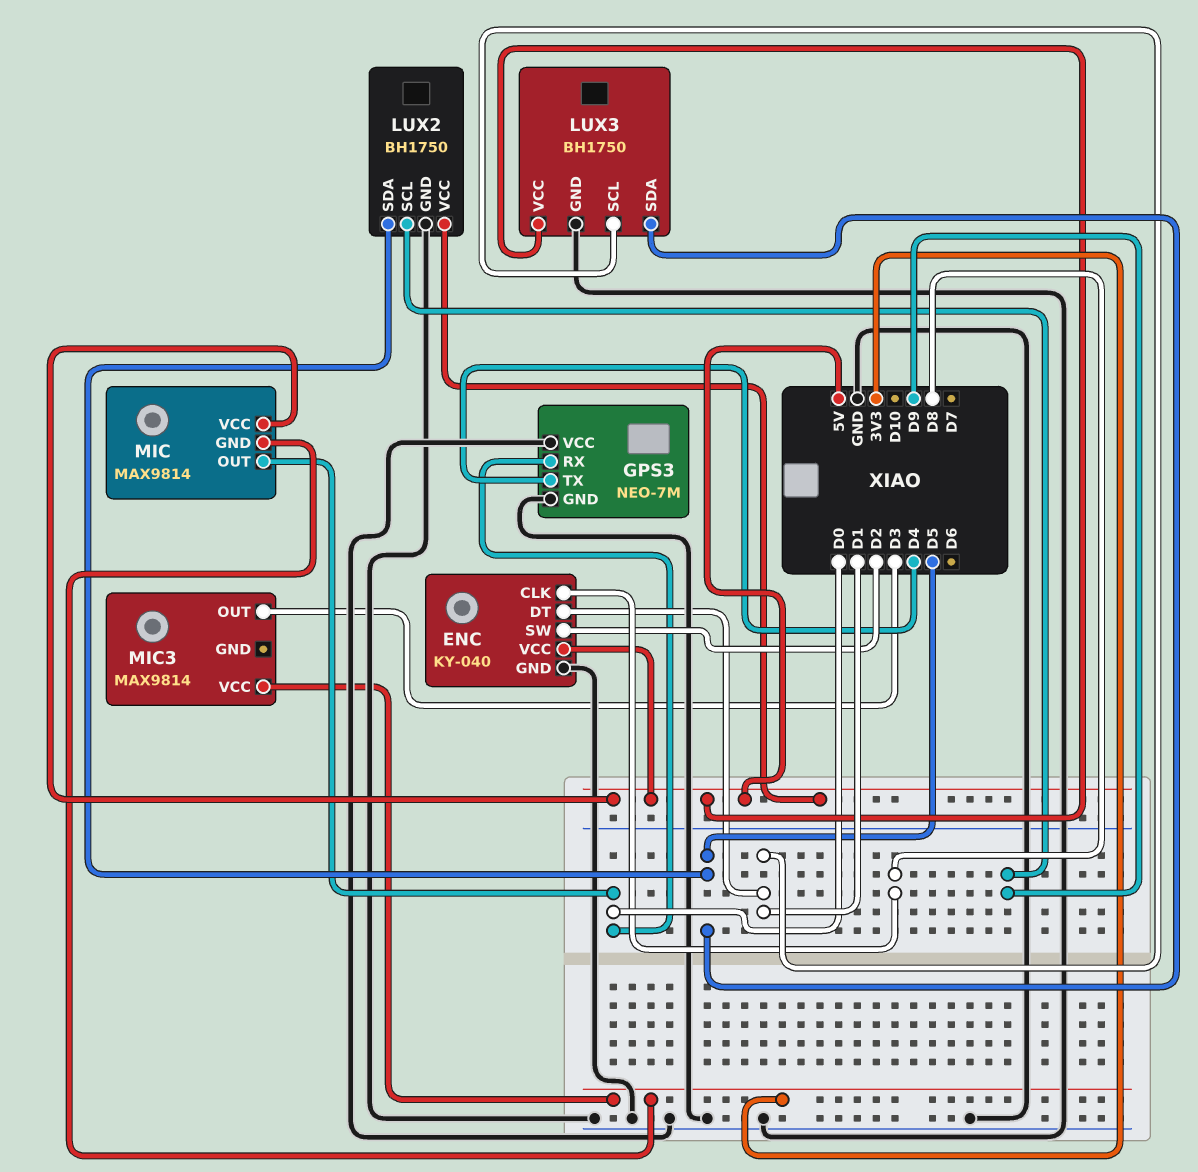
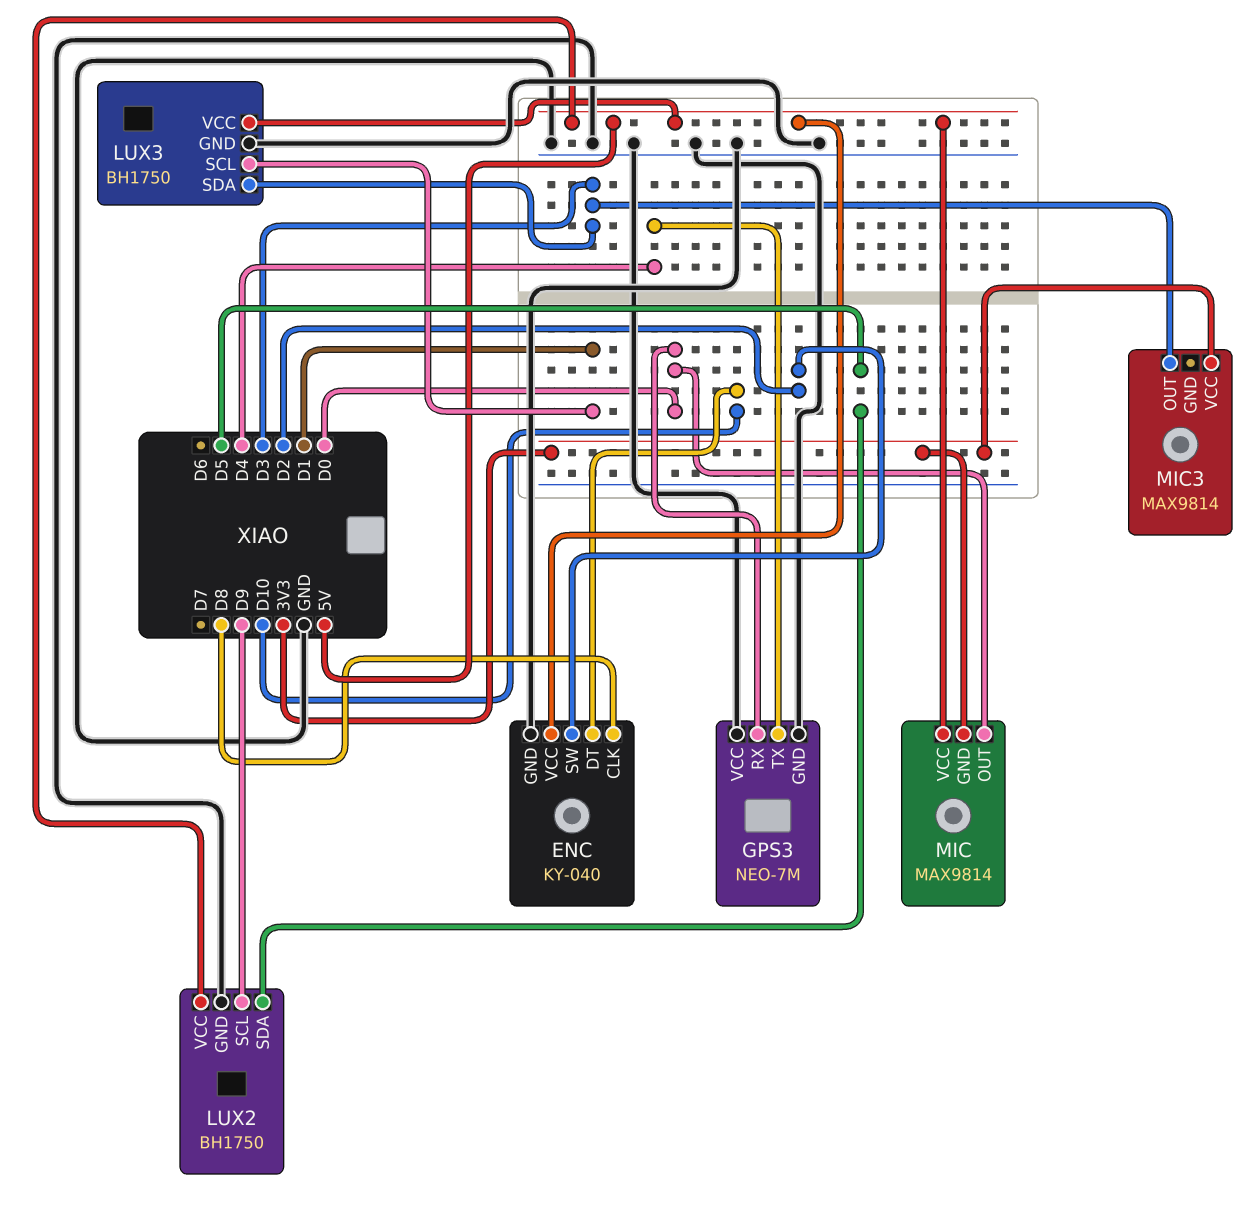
ENC pin DT: D1 -> D10
LUX3 pin SDA: D5 -> D3

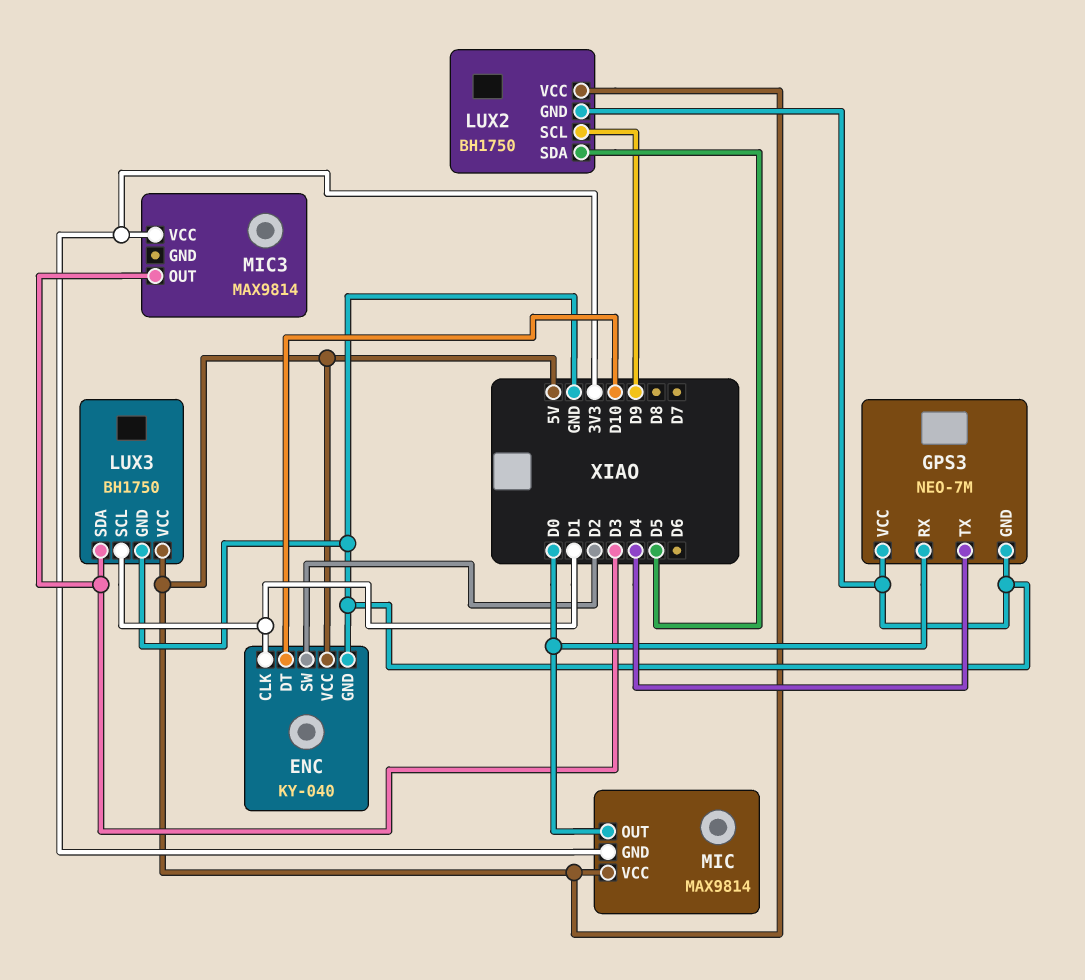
ENC pin CLK: D8 -> D1

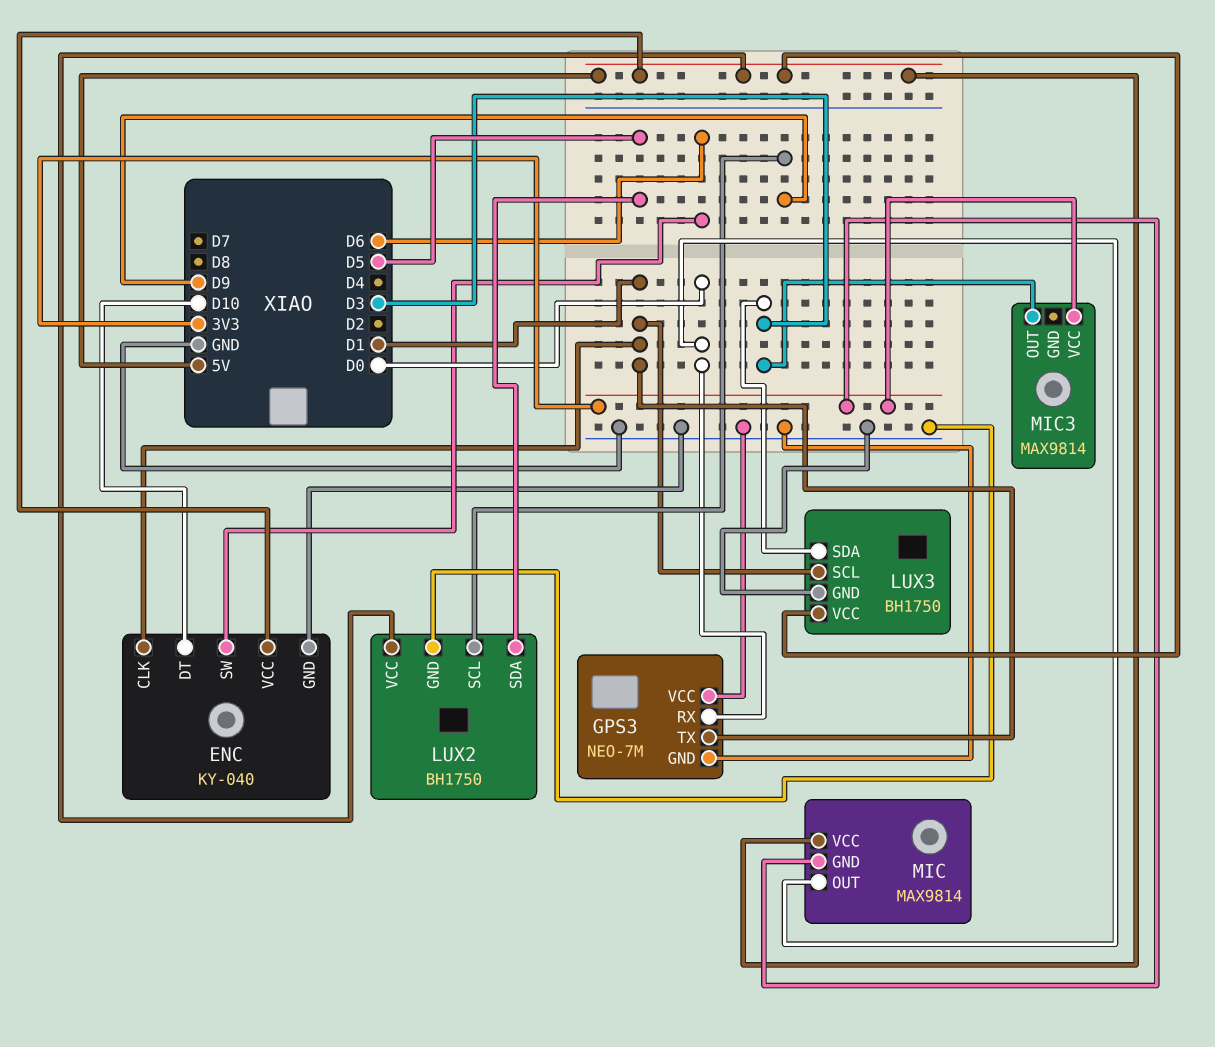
ENC pin SW: D2 -> D6
GPS3 pin TX: D4 -> D1

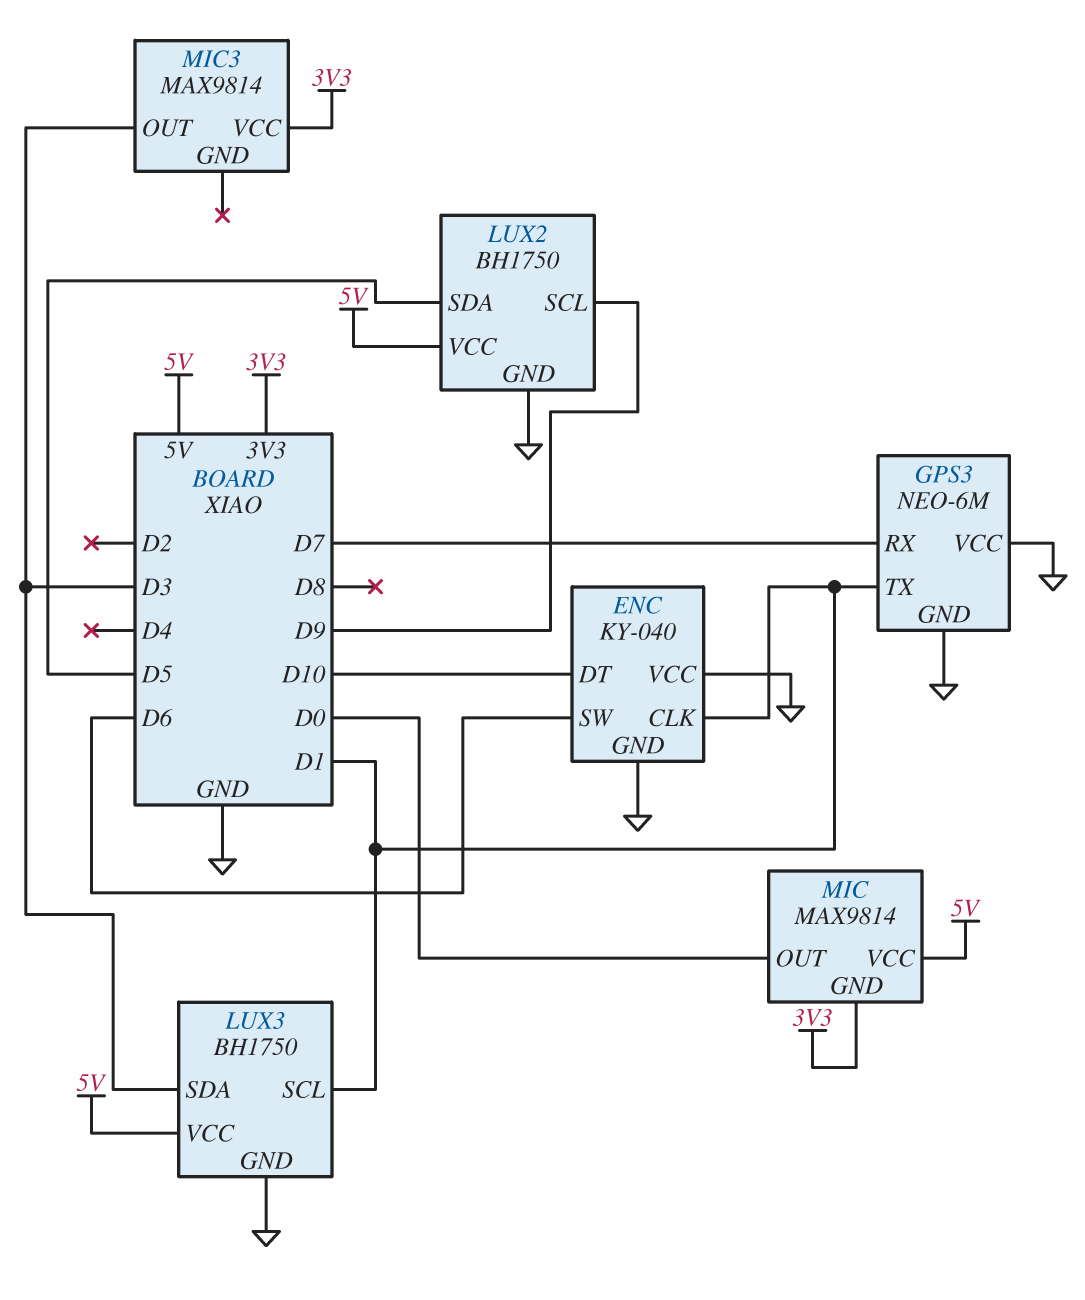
ENC pin VCC: 5V -> GND
GPS3: NEO-7M -> NEO-6M
GPS3 pin RX: D0 -> D7

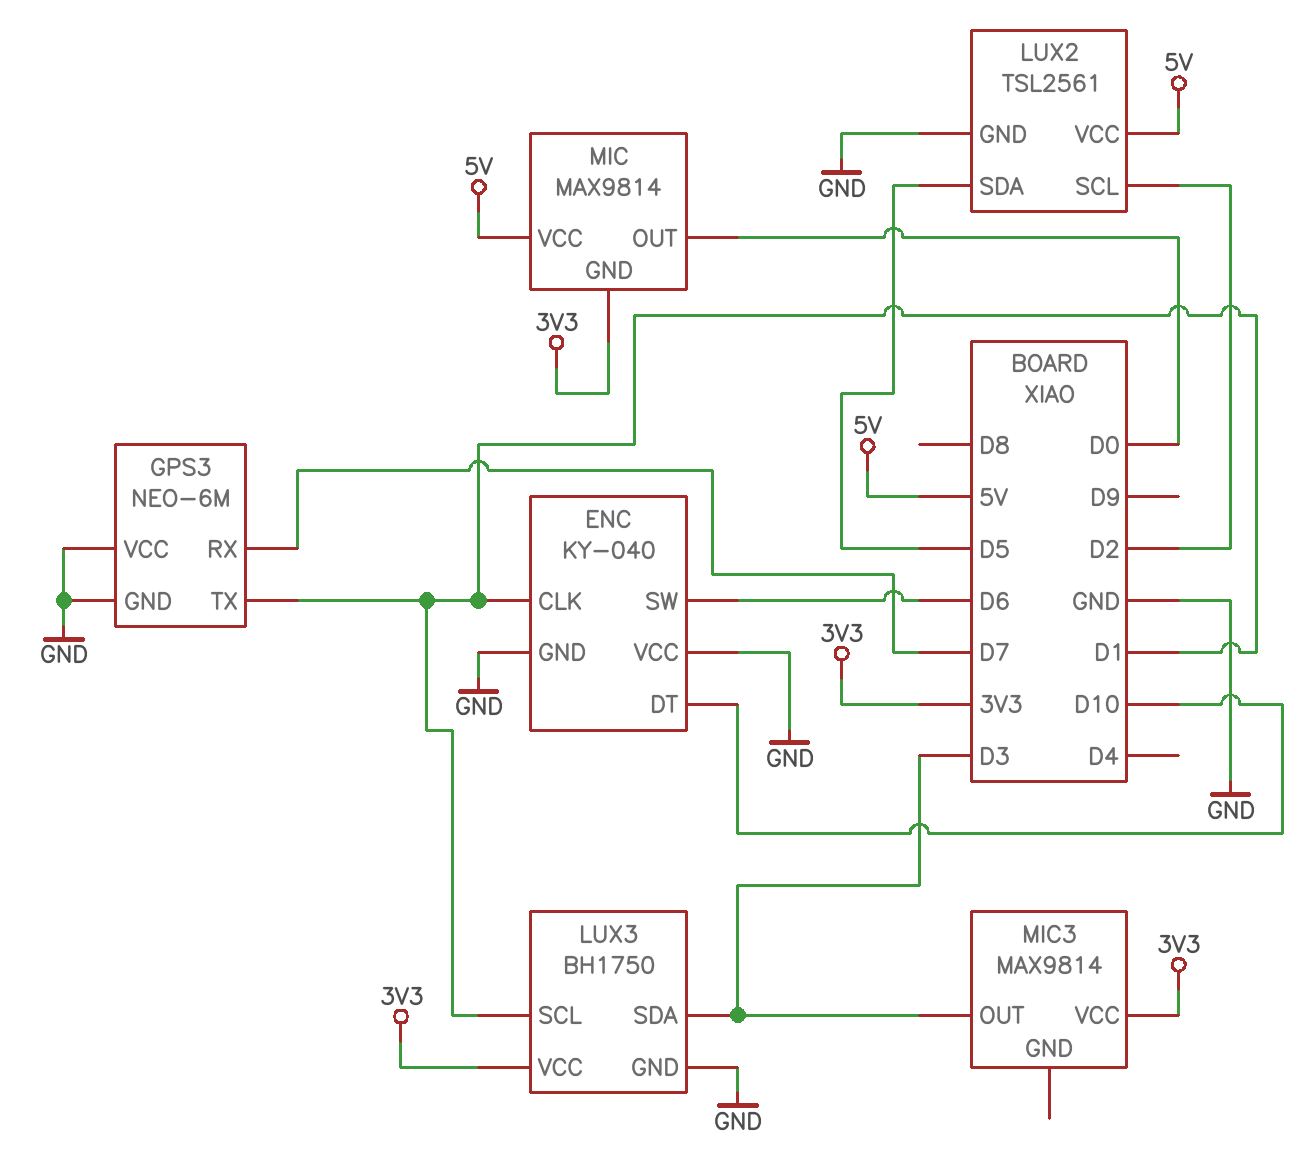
LUX2: BH1750 -> TSL2561
LUX2 pin SCL: D9 -> D2
LUX3 pin VCC: 5V -> 3V3

